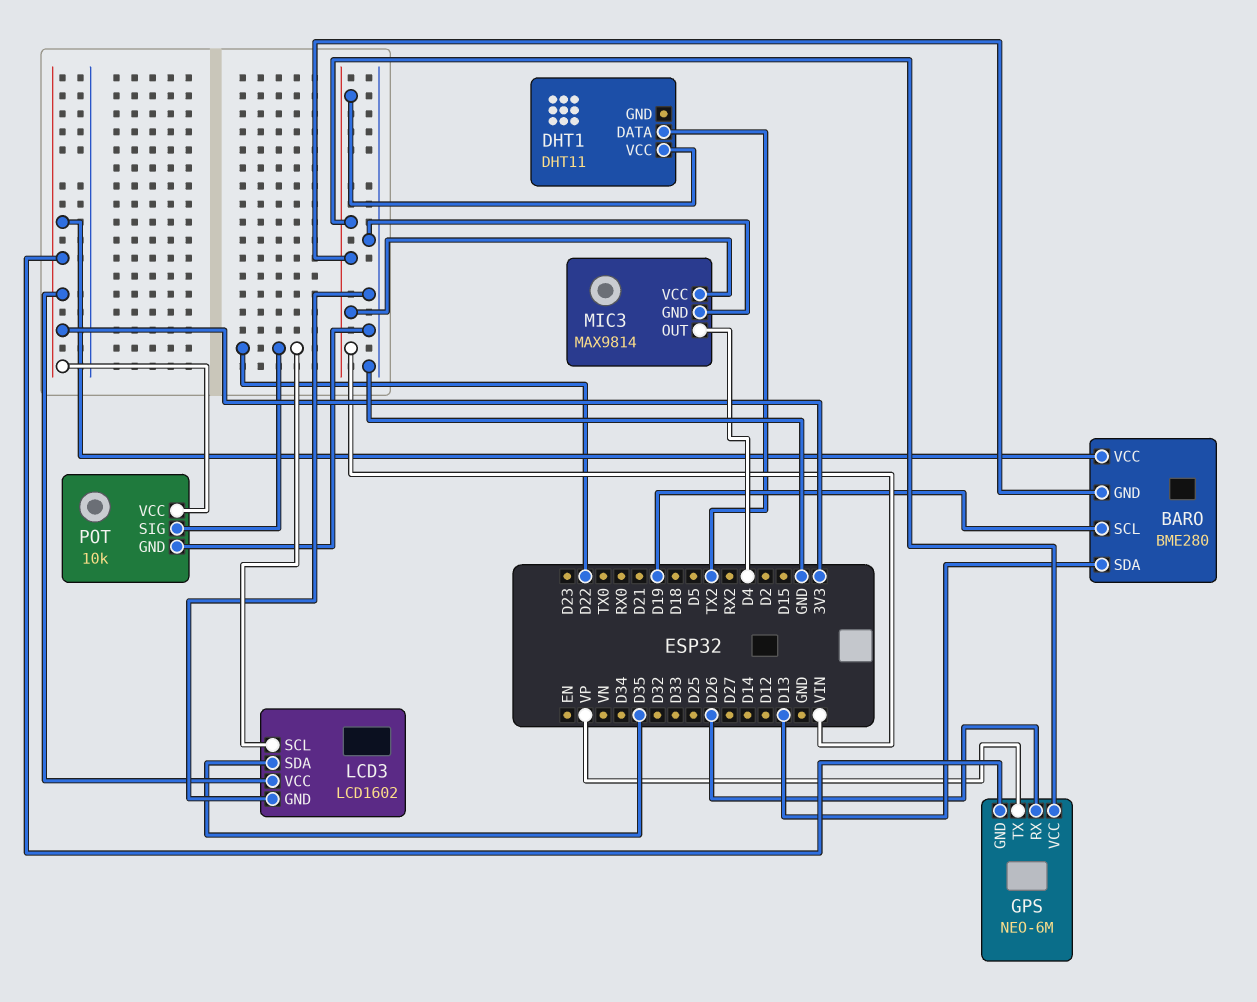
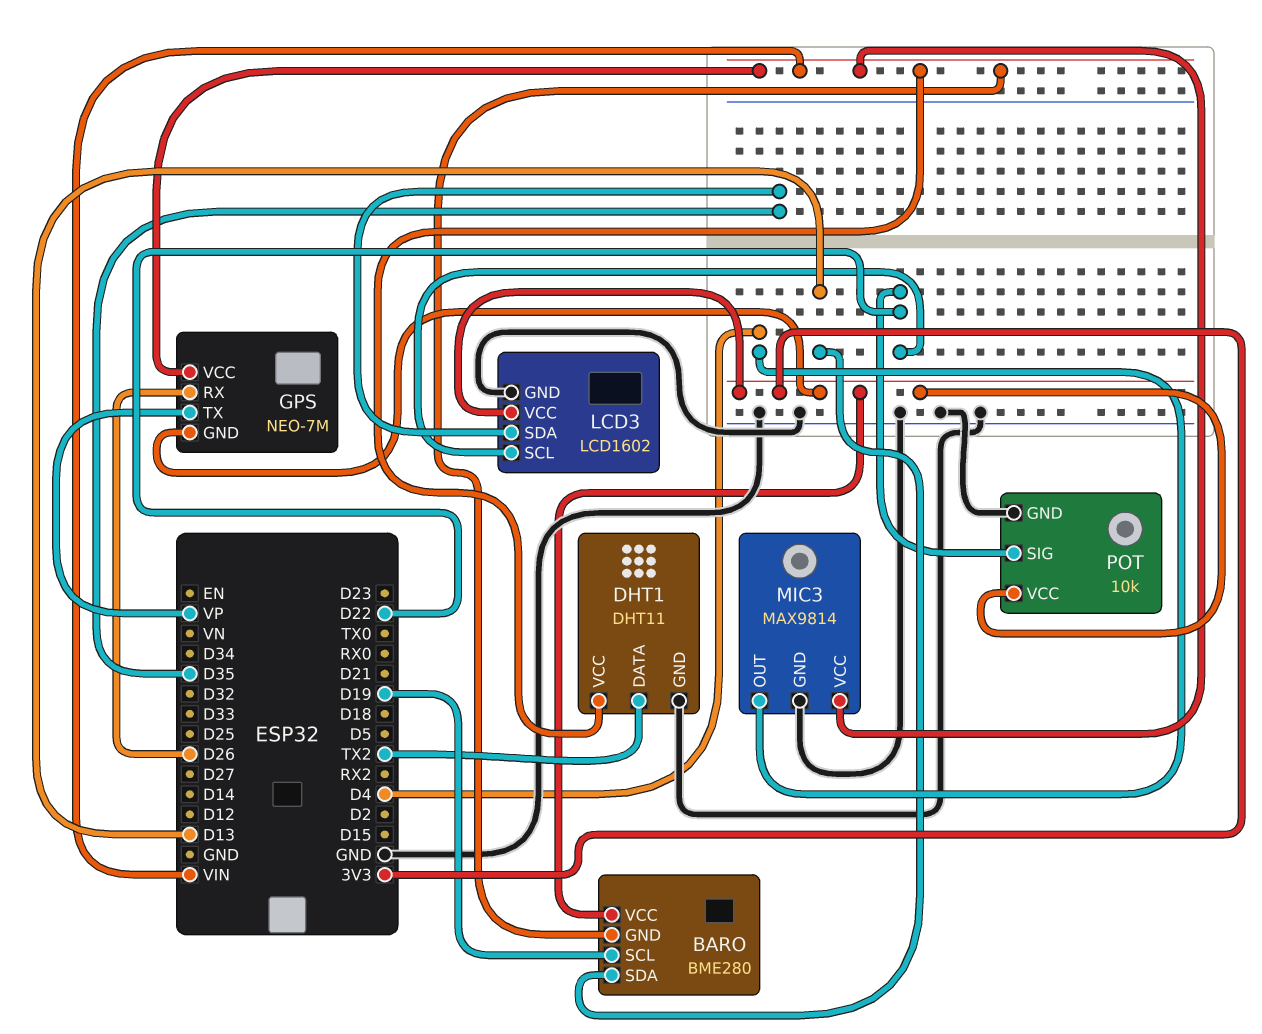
DHT1 pin GND: none -> GND
GPS: NEO-6M -> NEO-7M

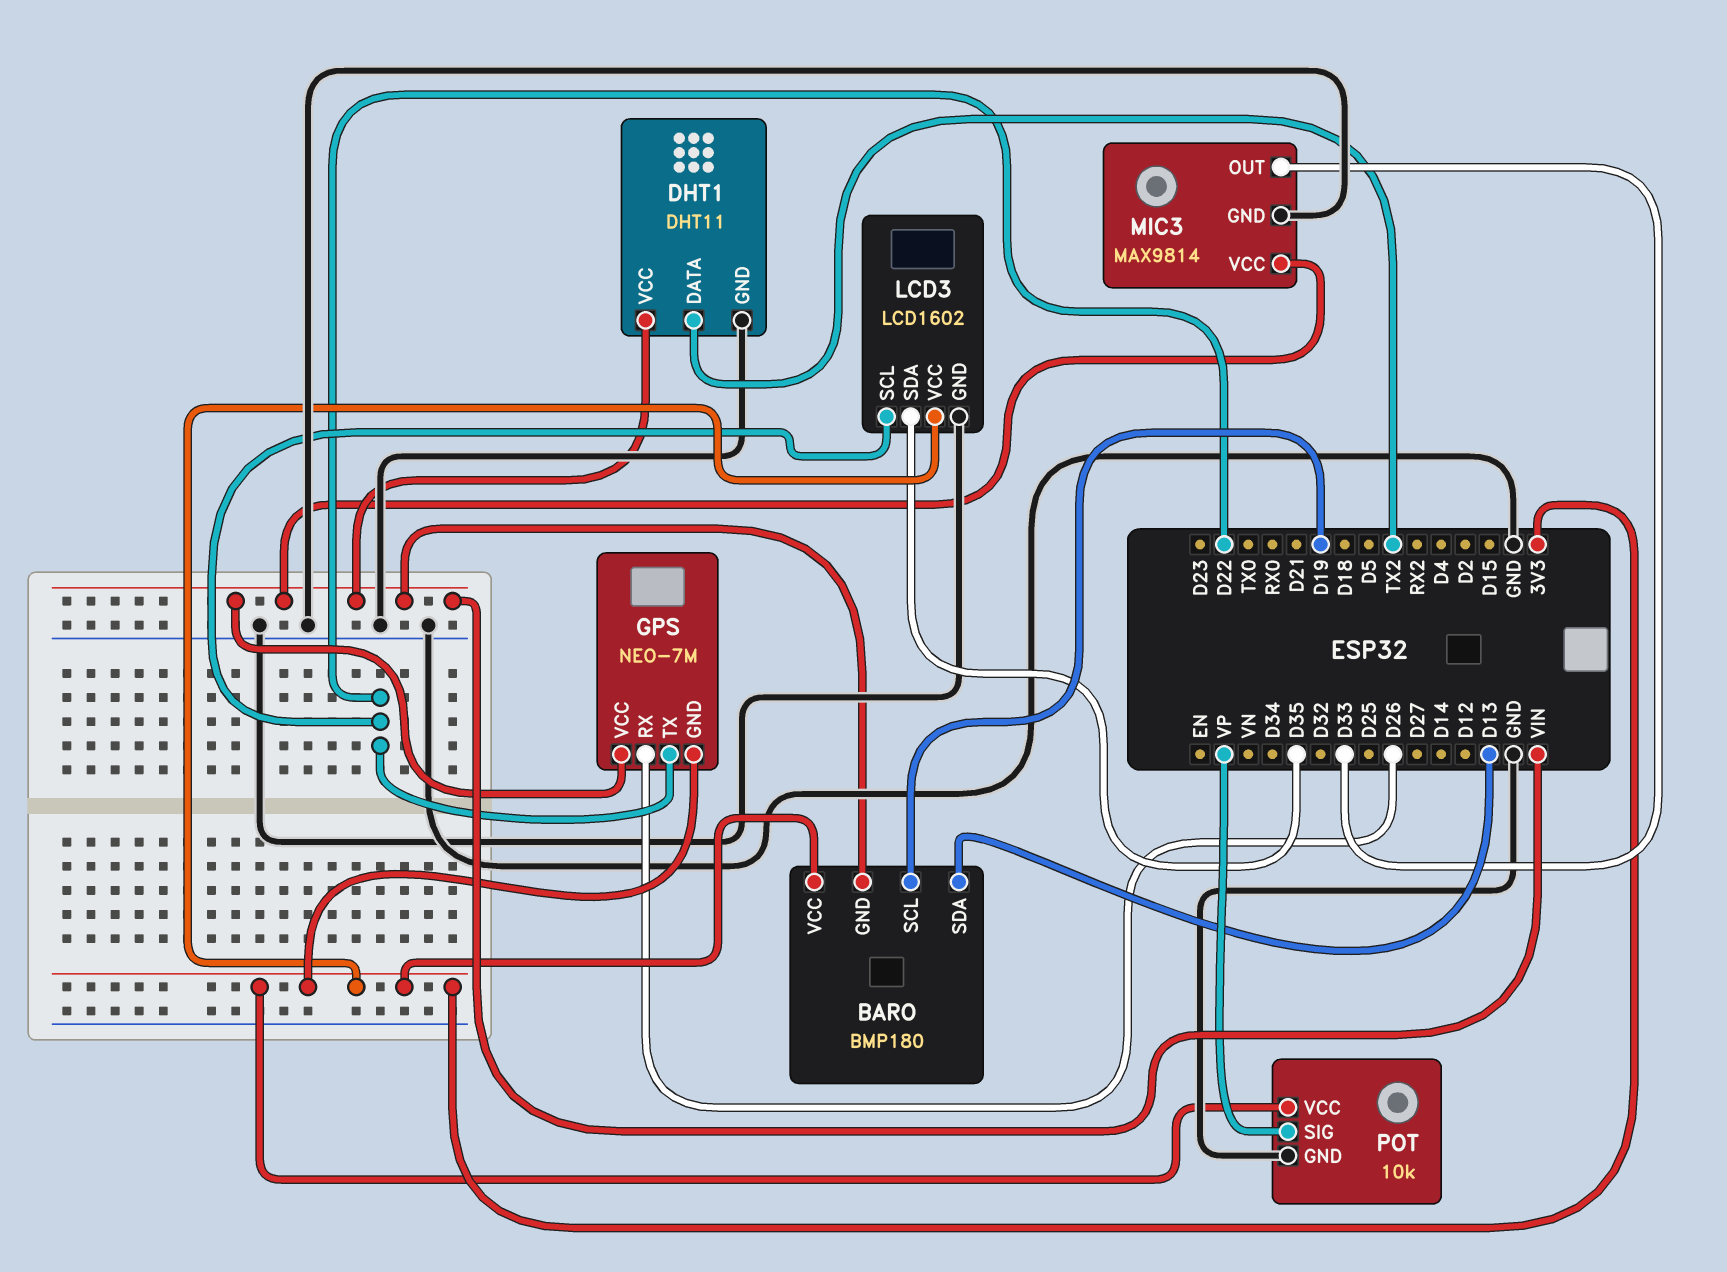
BARO: BME280 -> BMP180
GPS pin TX: VP -> D22
MIC3 pin OUT: D4 -> D33
POT pin SIG: D22 -> VP

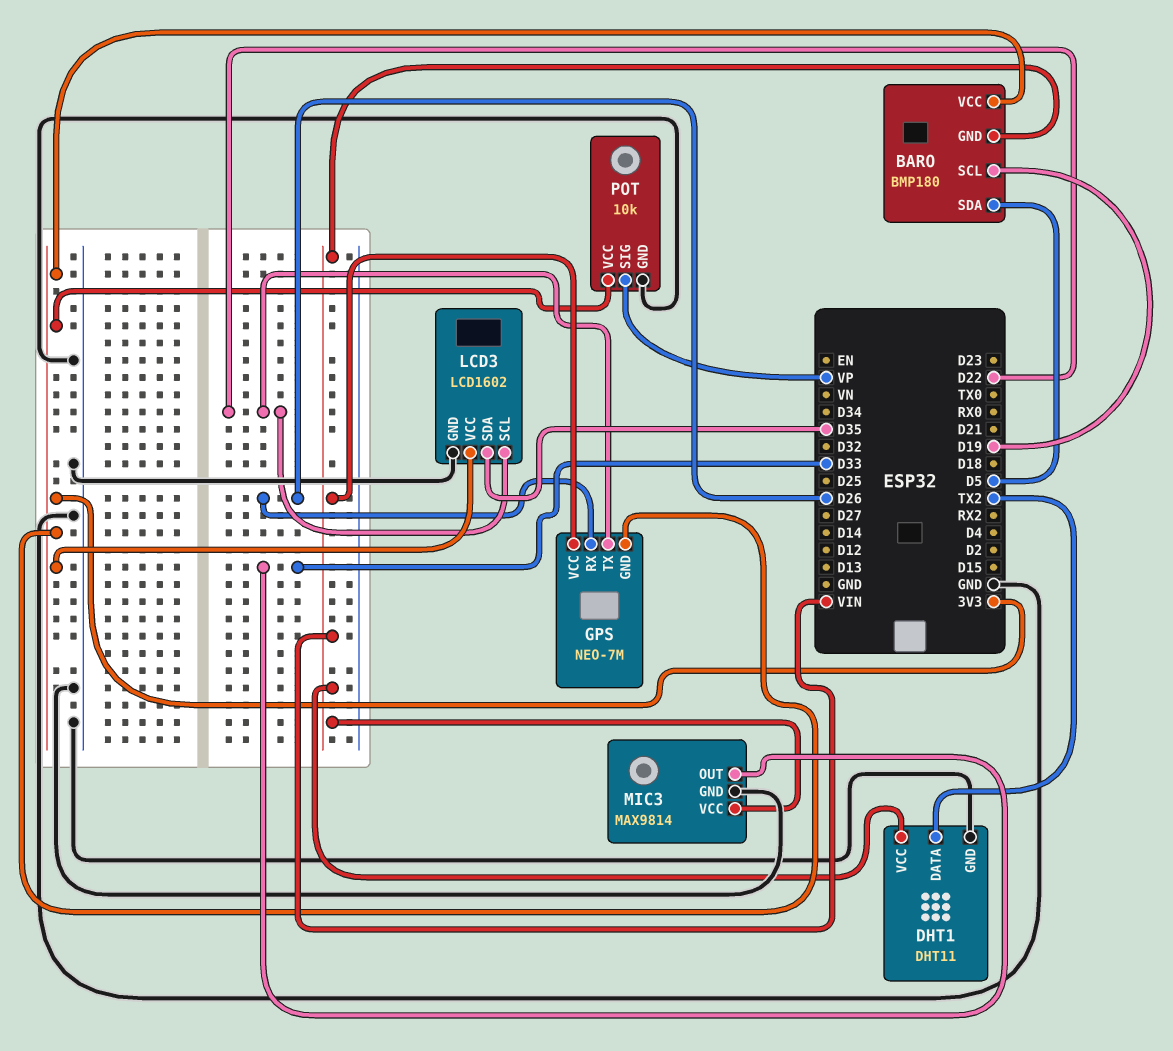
BARO pin SDA: D13 -> D5

